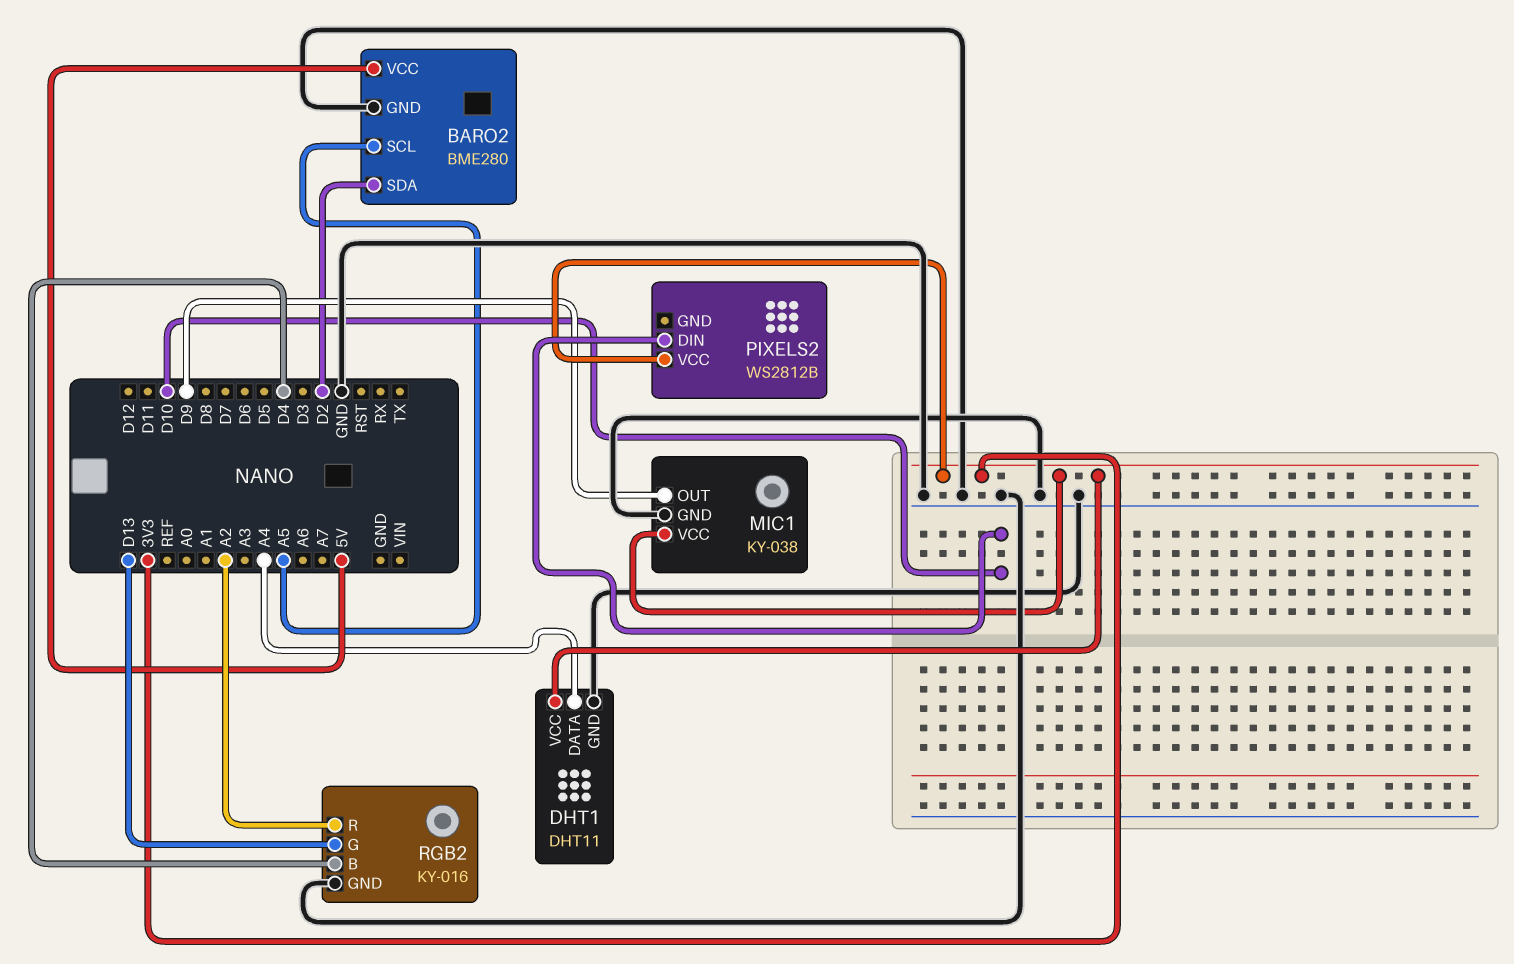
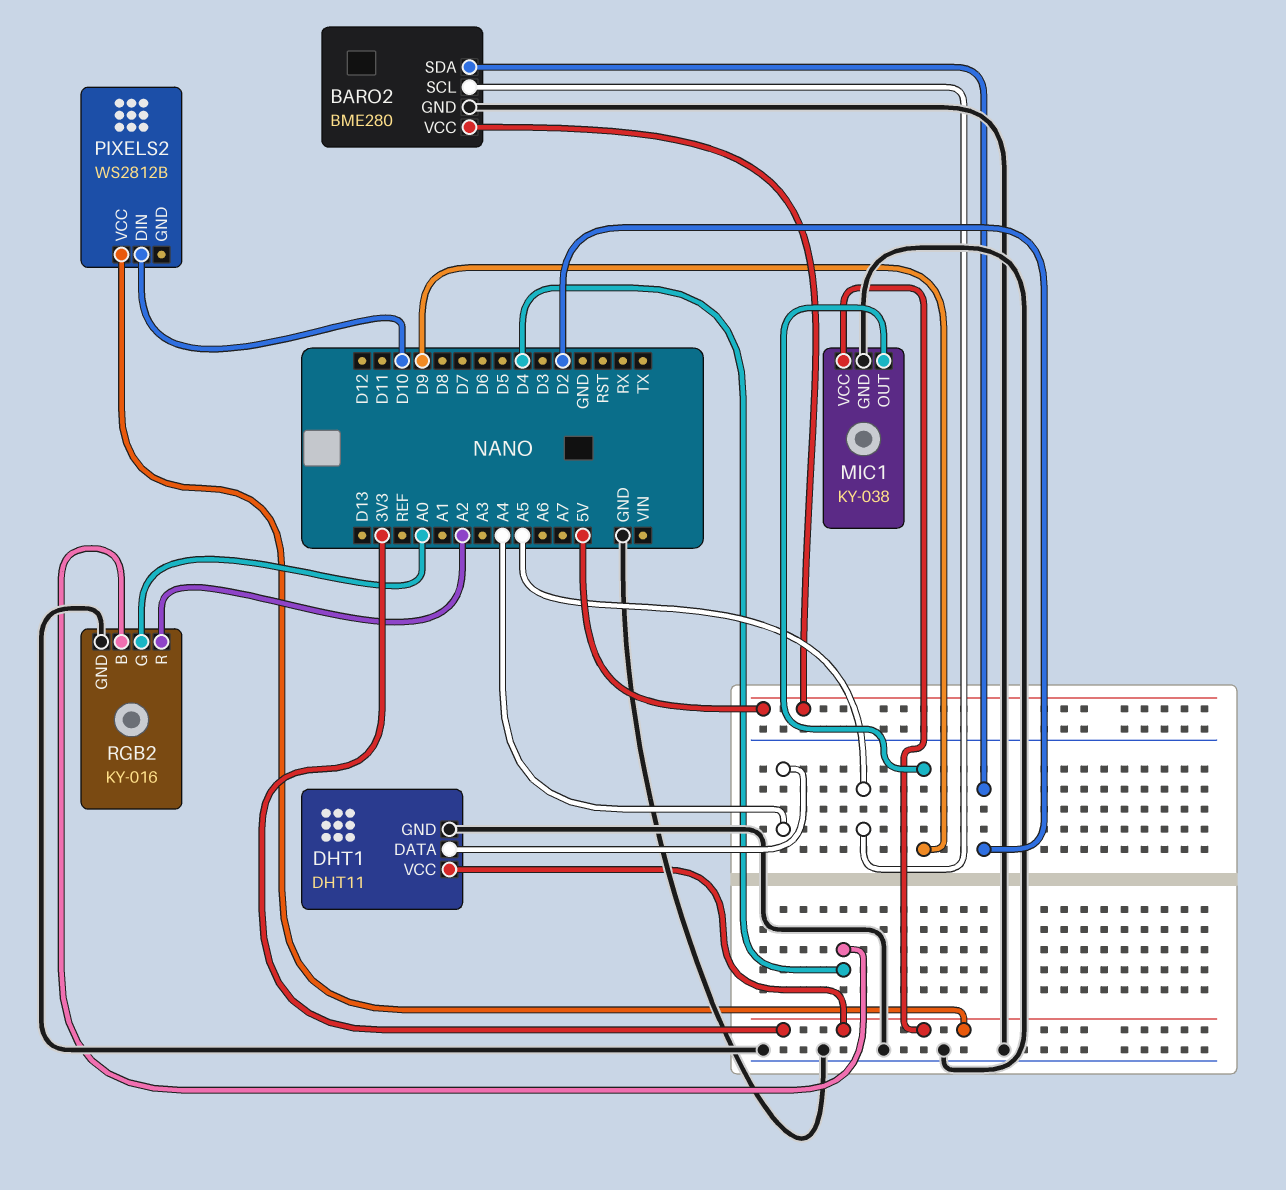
RGB2 pin G: D13 -> A0

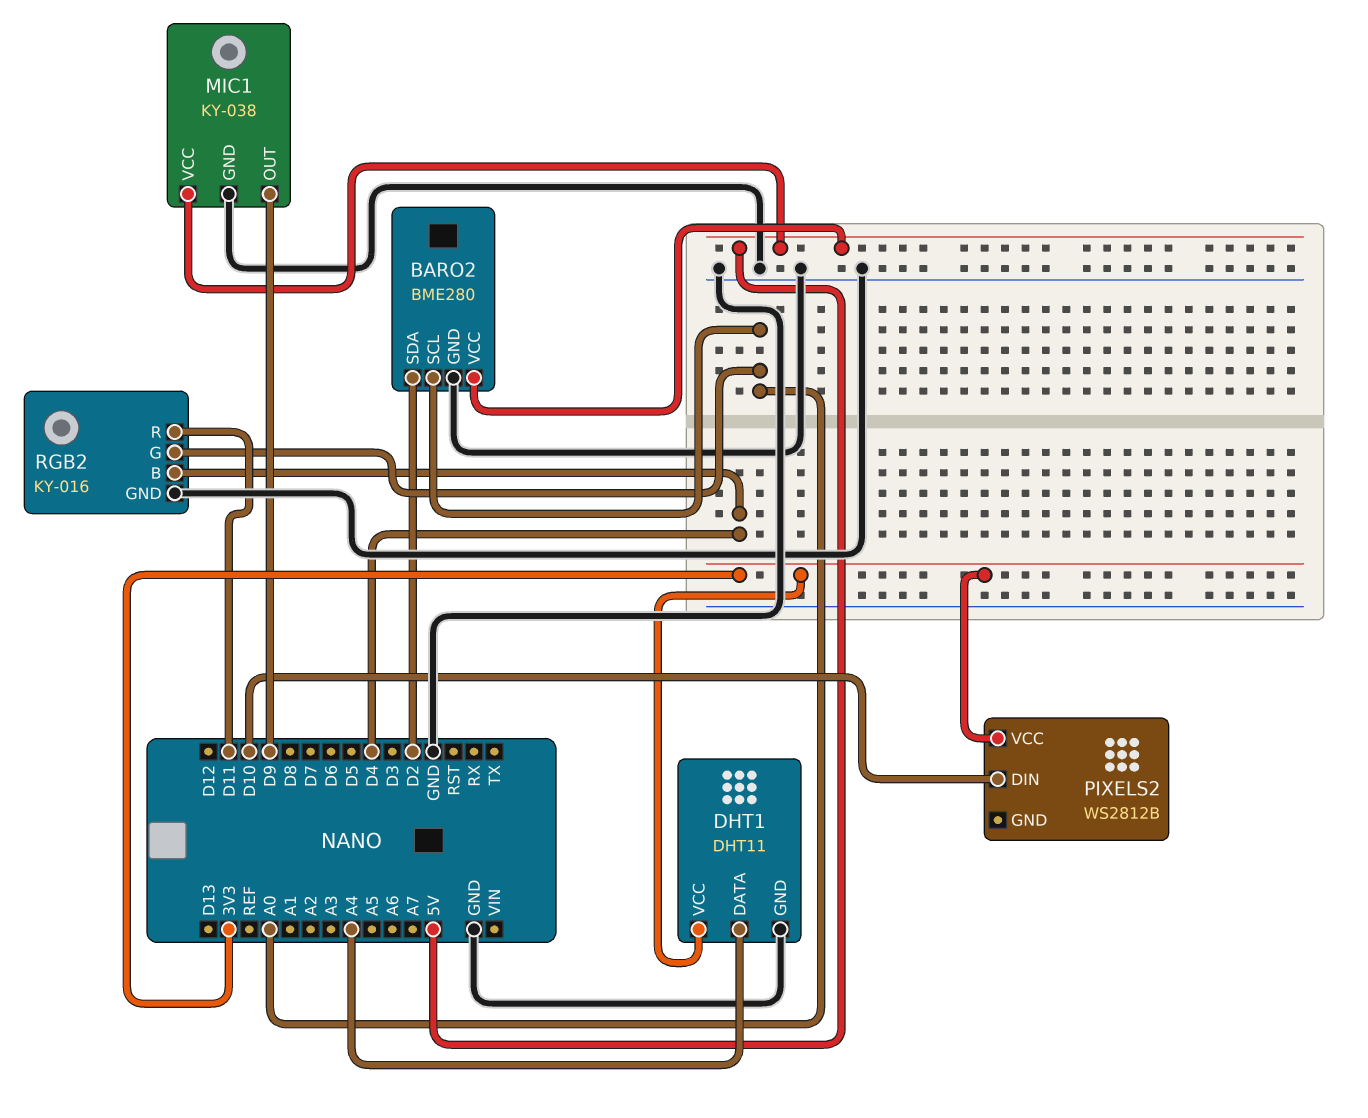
BARO2 pin SCL: A5 -> A0
MIC1 pin VCC: 3V3 -> 5V
RGB2 pin R: A2 -> D11

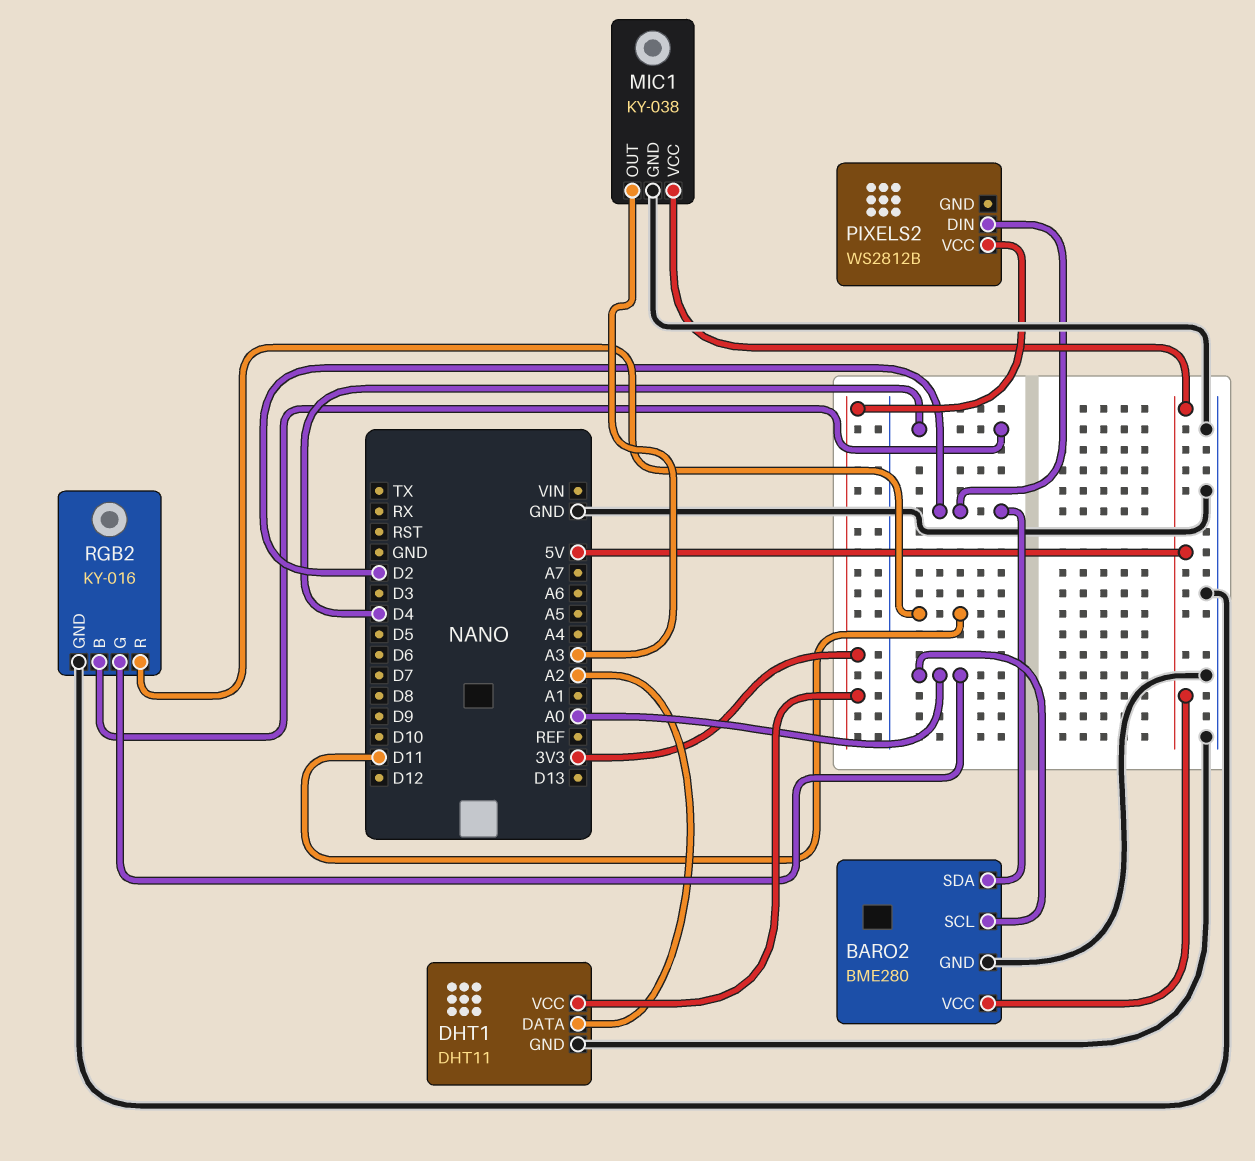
DHT1 pin DATA: A4 -> A2
MIC1 pin OUT: D9 -> A3
PIXELS2 pin DIN: D10 -> D2

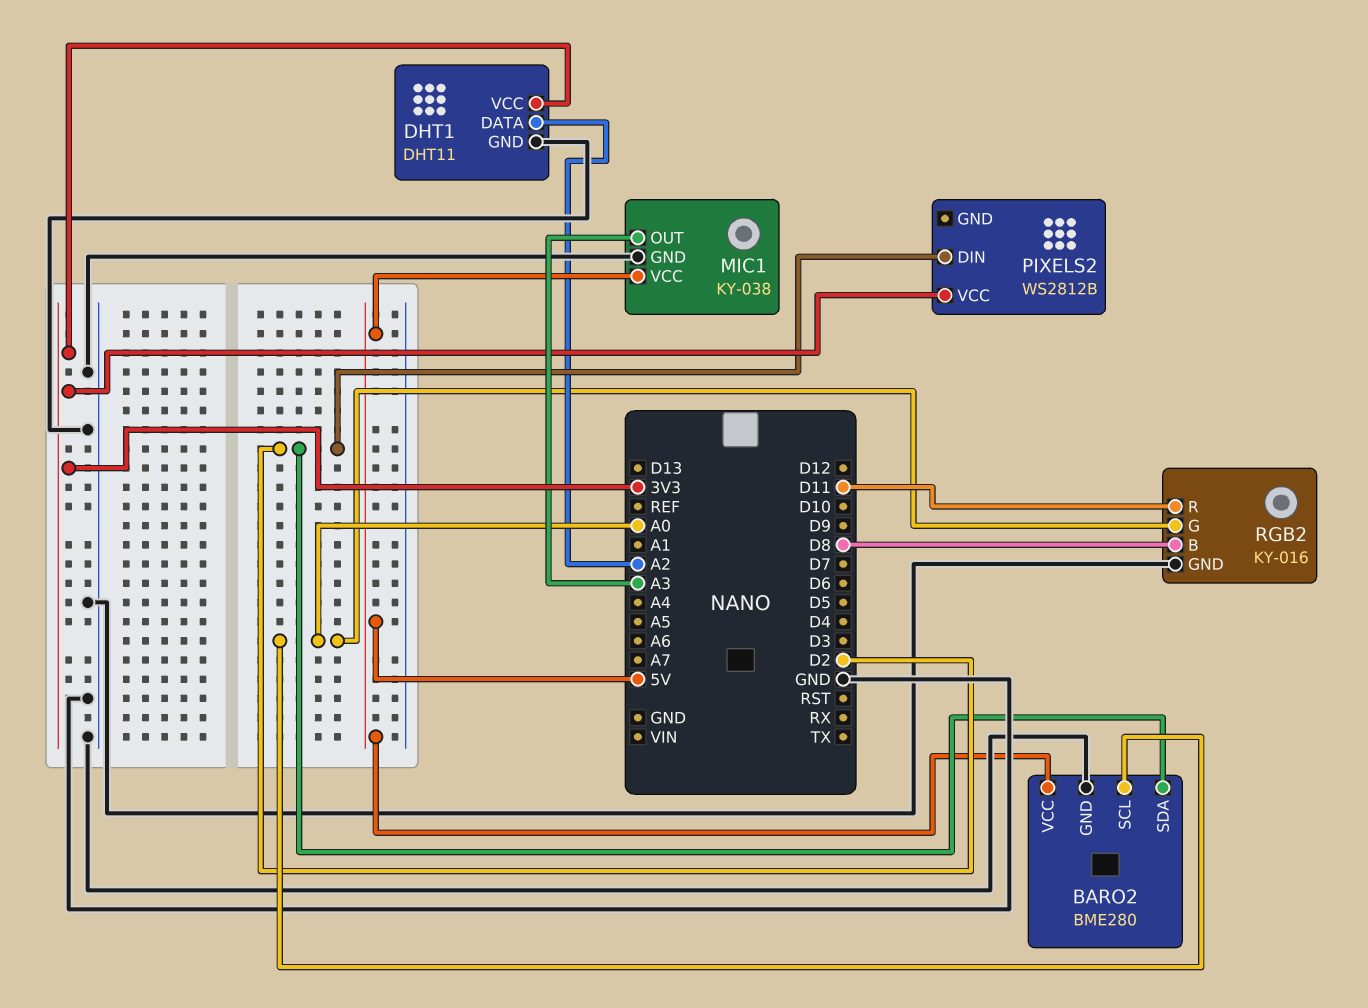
RGB2 pin B: D4 -> D8

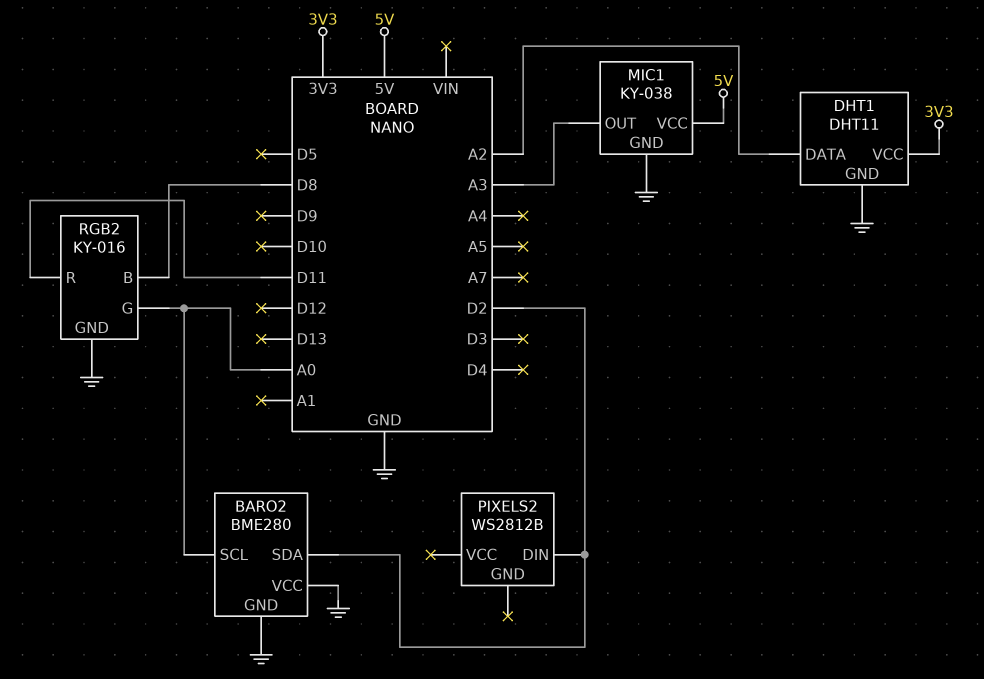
BARO2 pin VCC: 5V -> GND
PIXELS2 pin VCC: 3V3 -> none

